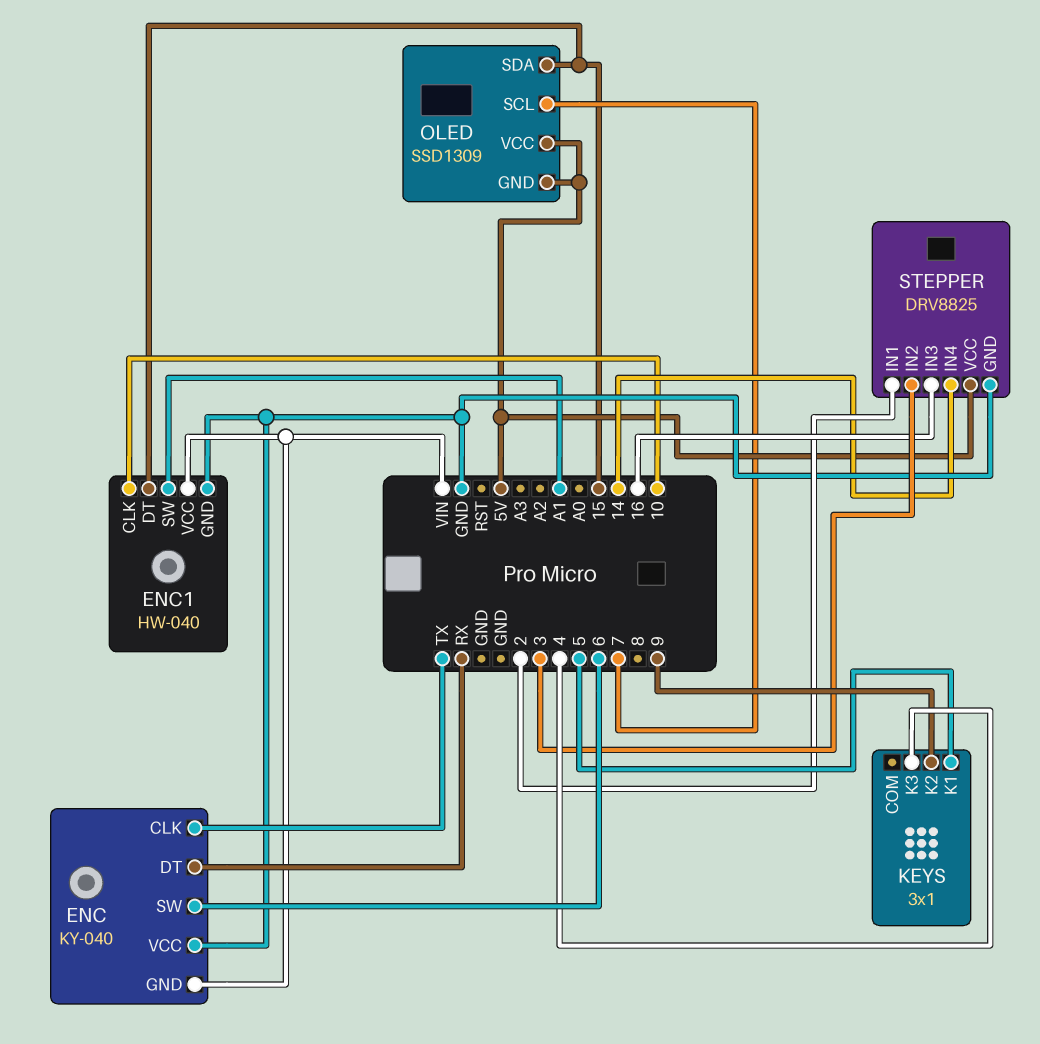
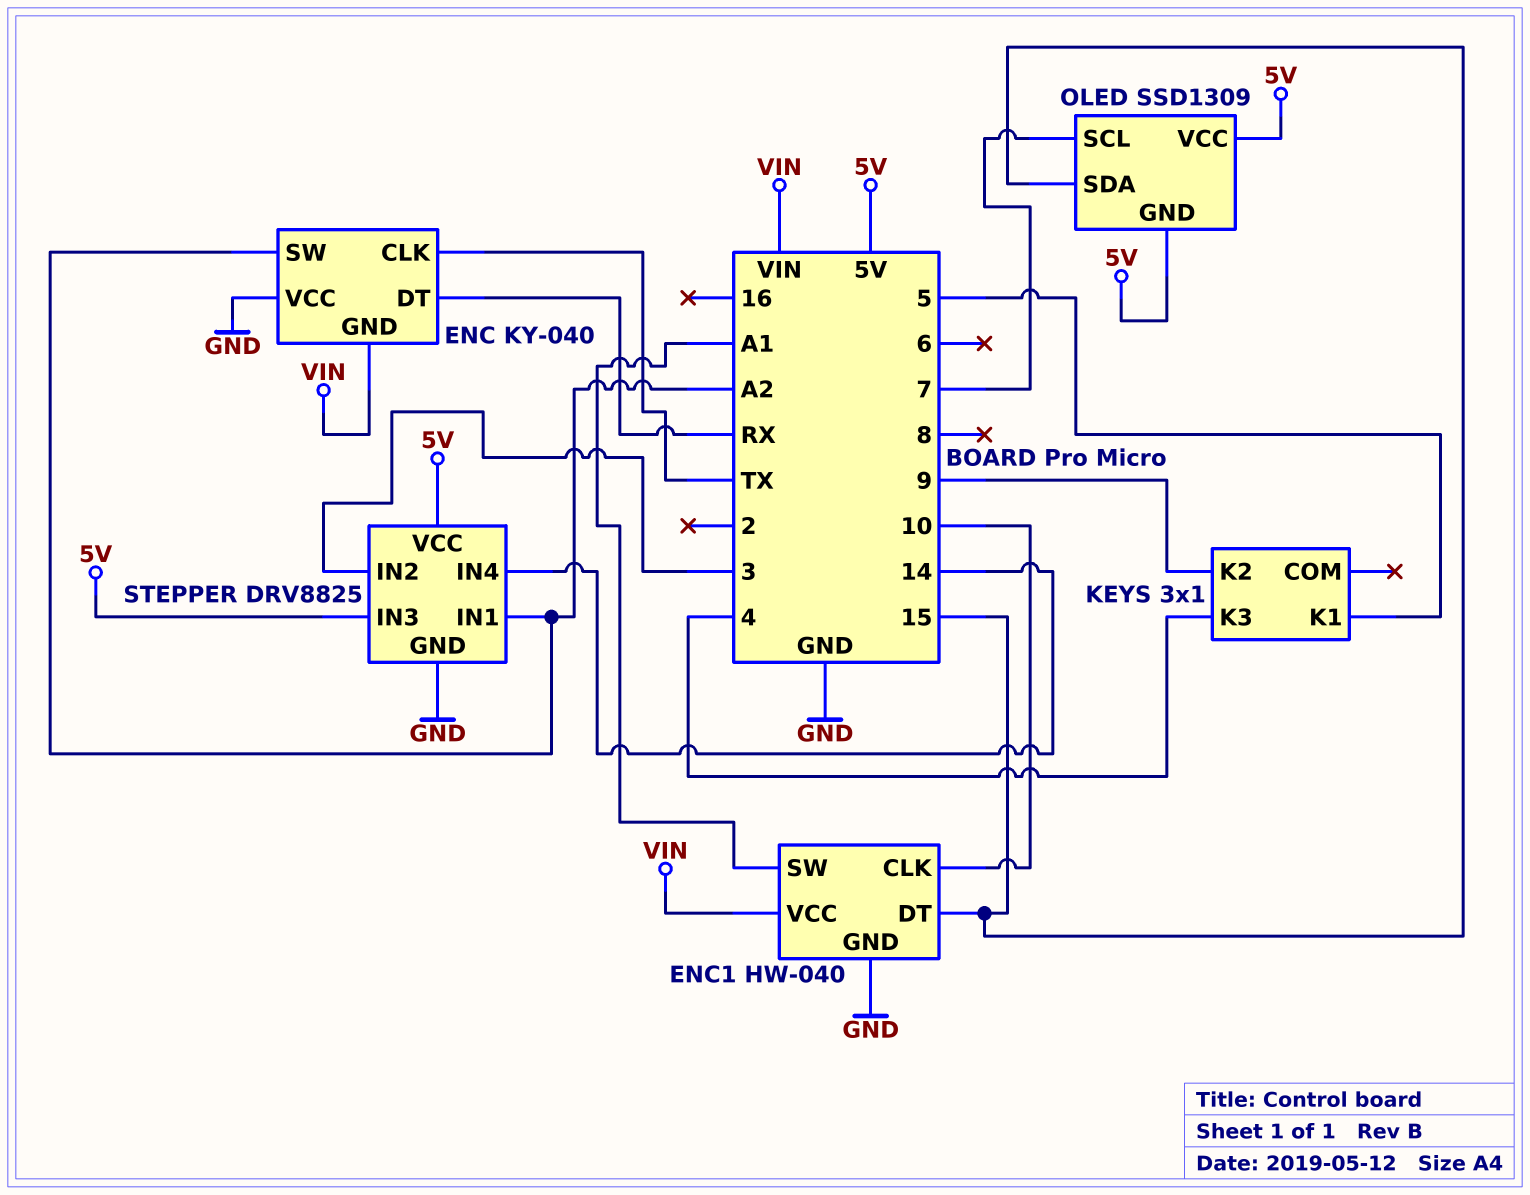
ENC pin SW: 6 -> A2
STEPPER pin IN1: 2 -> A2
STEPPER pin IN3: 16 -> 5V

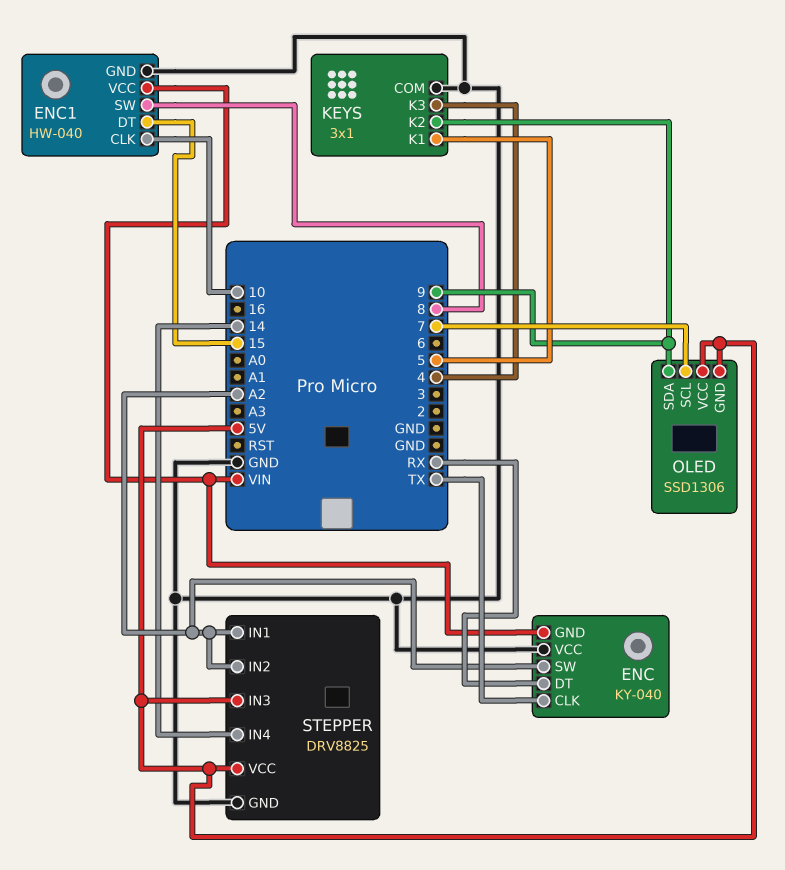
ENC1 pin SW: A1 -> 8
KEYS pin COM: none -> GND
OLED: SSD1309 -> SSD1306
OLED pin SDA: 15 -> 9
STEPPER pin IN2: 3 -> A2

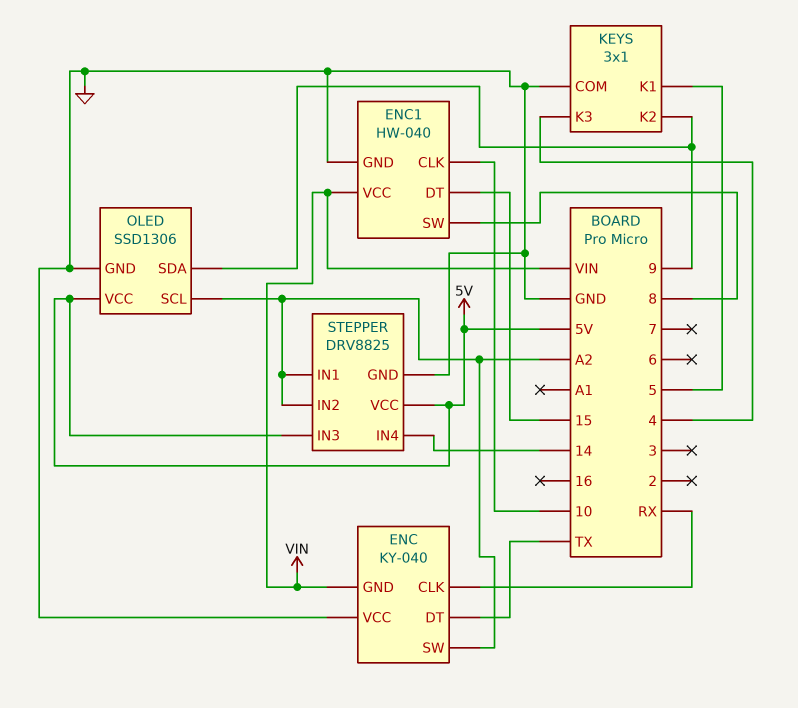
ENC pin CLK: TX -> RX
ENC pin DT: RX -> TX
OLED pin GND: 5V -> GND
OLED pin SCL: 7 -> A2

